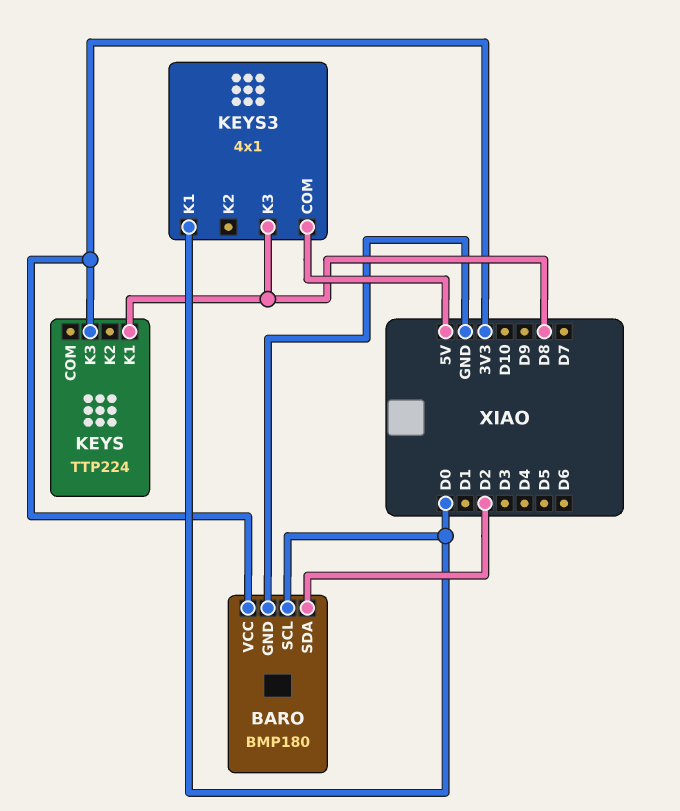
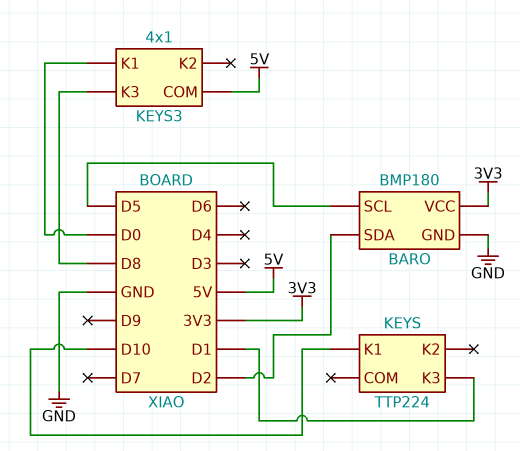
BARO pin SCL: D0 -> D5
KEYS pin K1: D8 -> D10
KEYS pin K3: 3V3 -> D1

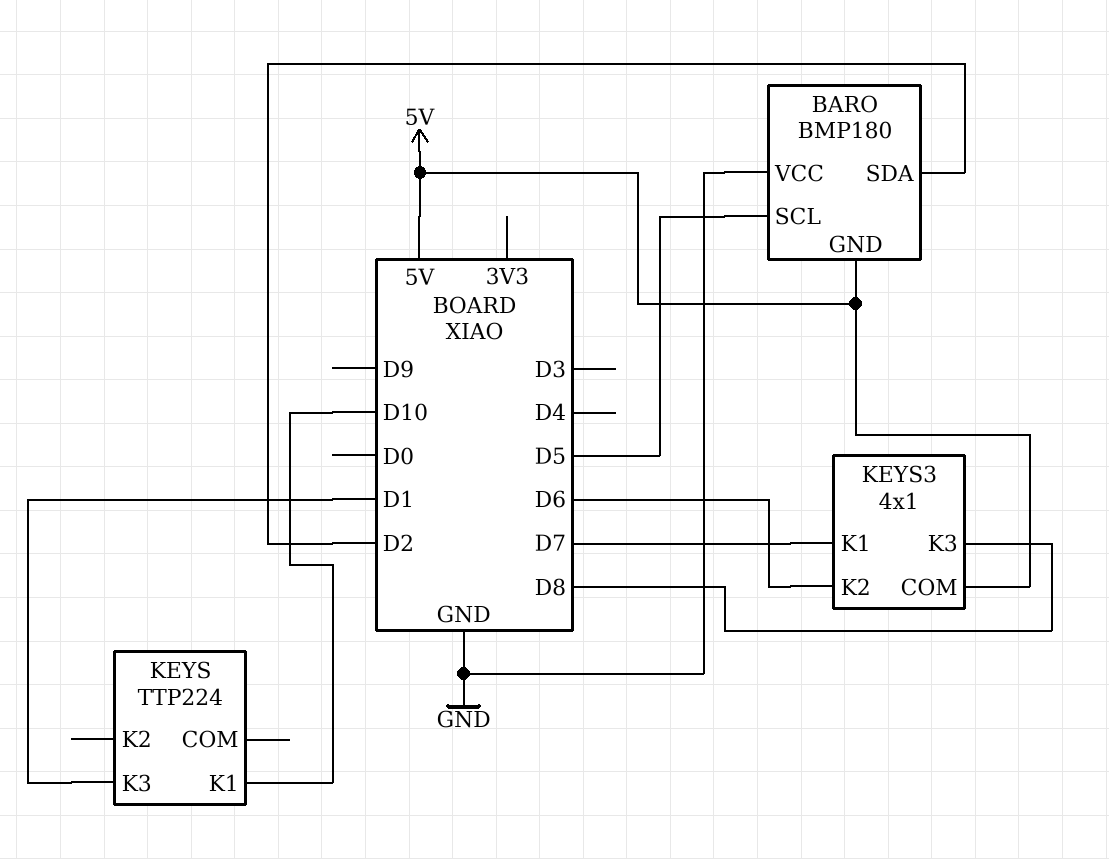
BARO pin GND: GND -> 5V
BARO pin VCC: 3V3 -> GND
KEYS3 pin K1: D0 -> D7
KEYS3 pin K2: none -> D6

